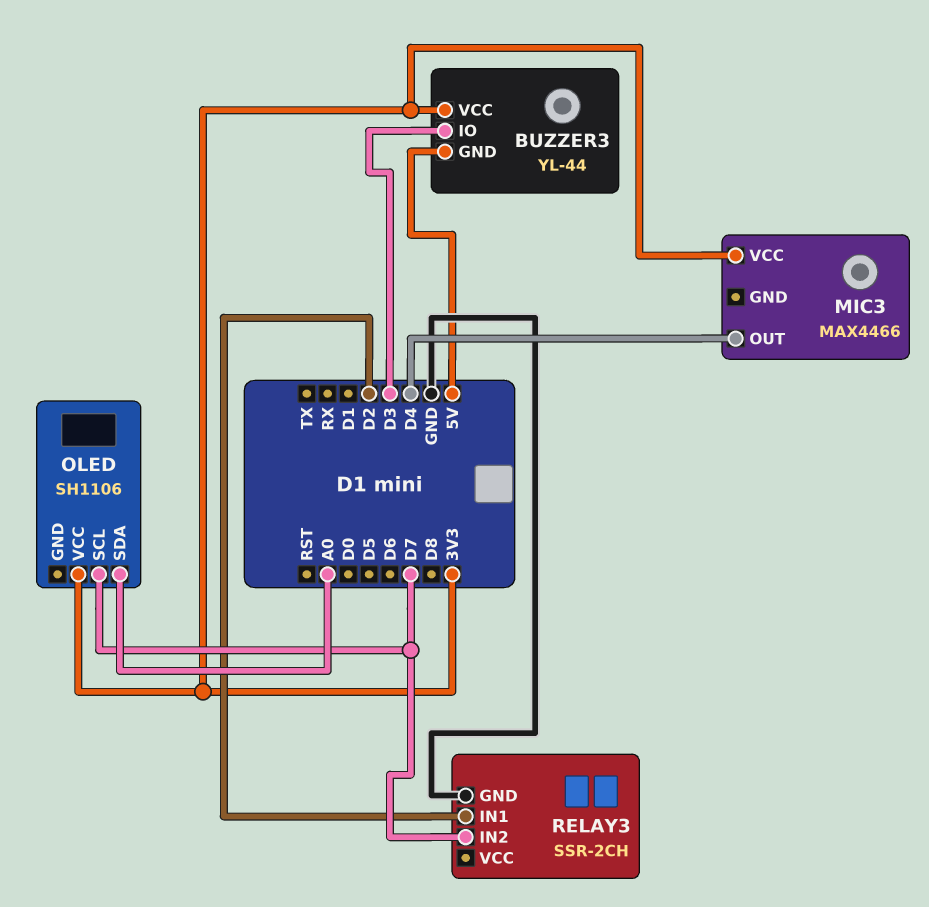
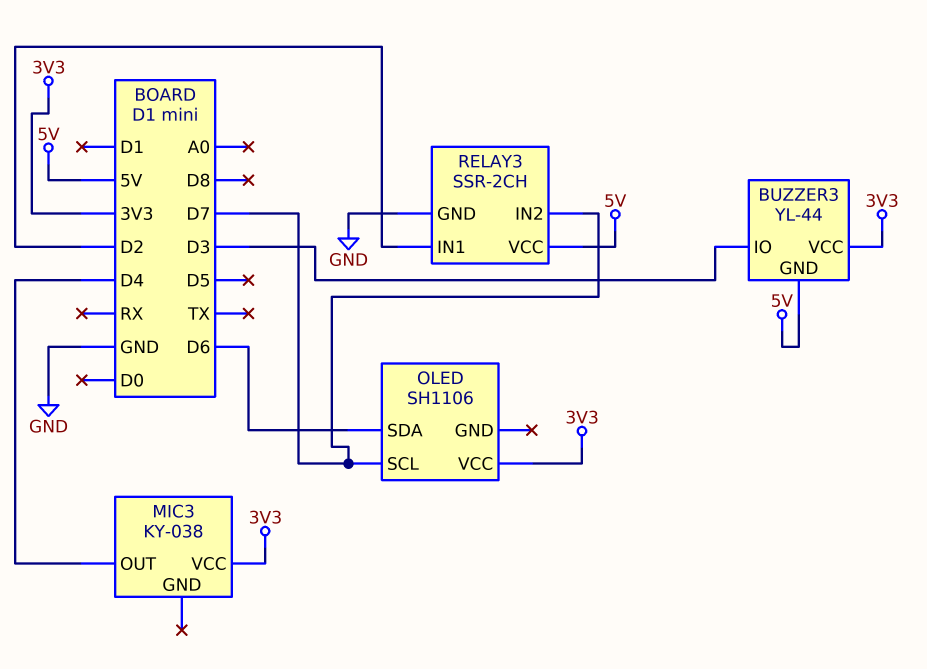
MIC3: MAX4466 -> KY-038
OLED pin SDA: A0 -> D6
RELAY3 pin VCC: none -> 5V

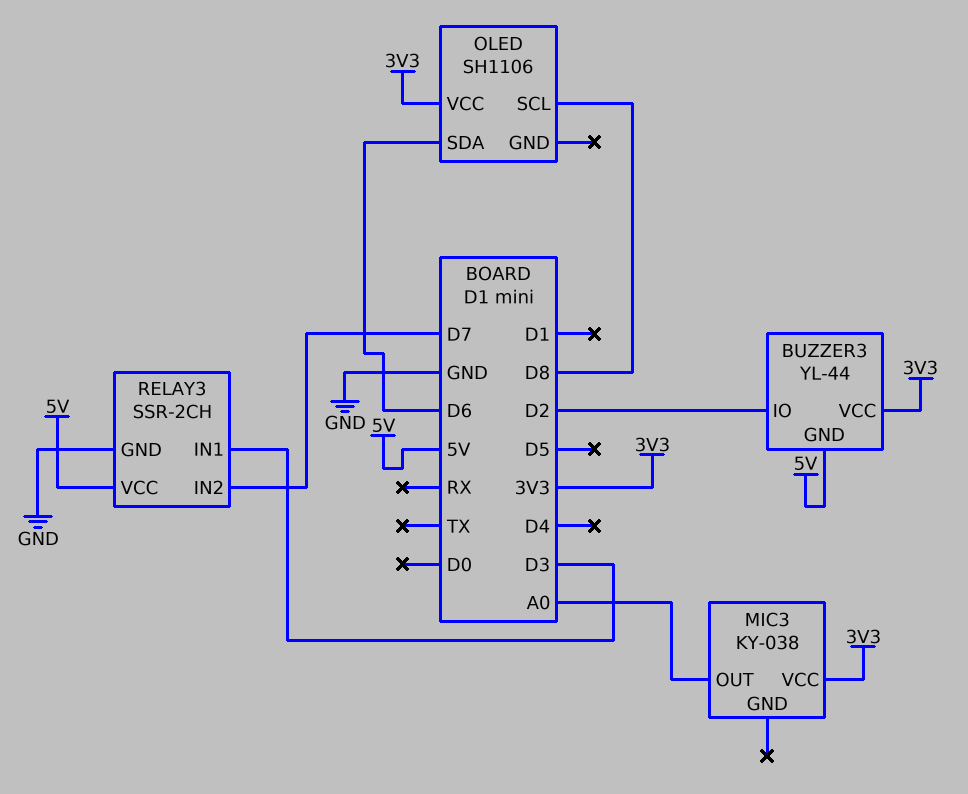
BUZZER3 pin IO: D3 -> D2
MIC3 pin OUT: D4 -> A0
OLED pin SCL: D7 -> D8
RELAY3 pin IN1: D2 -> D3

